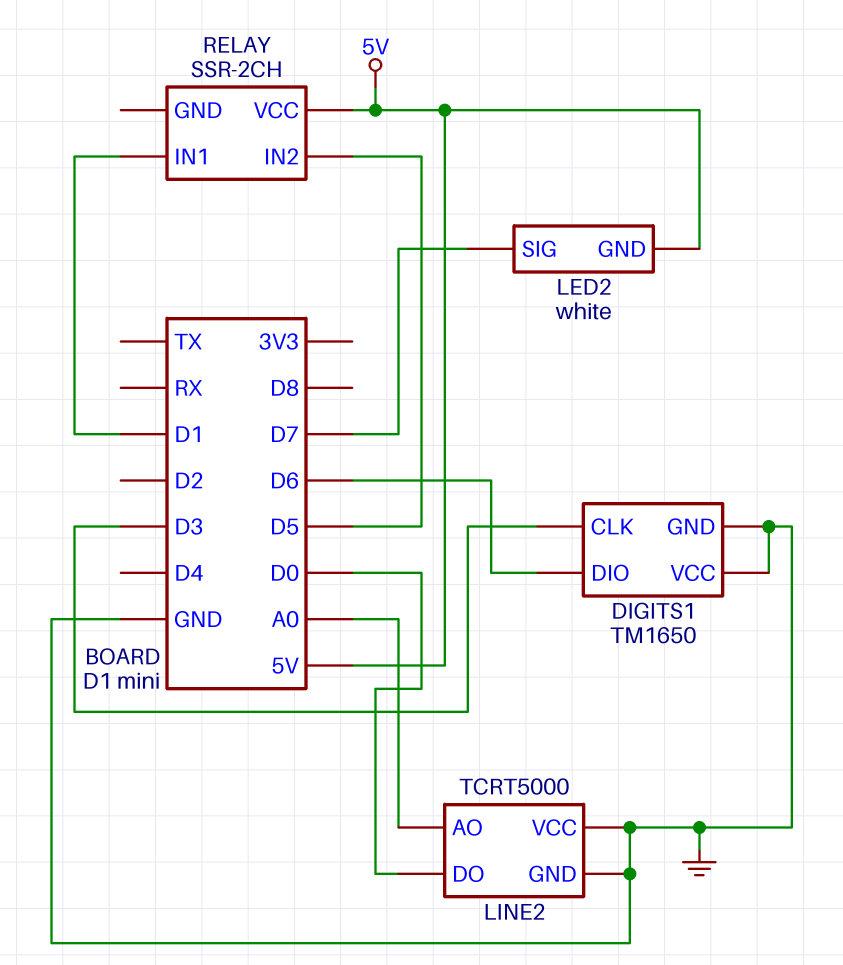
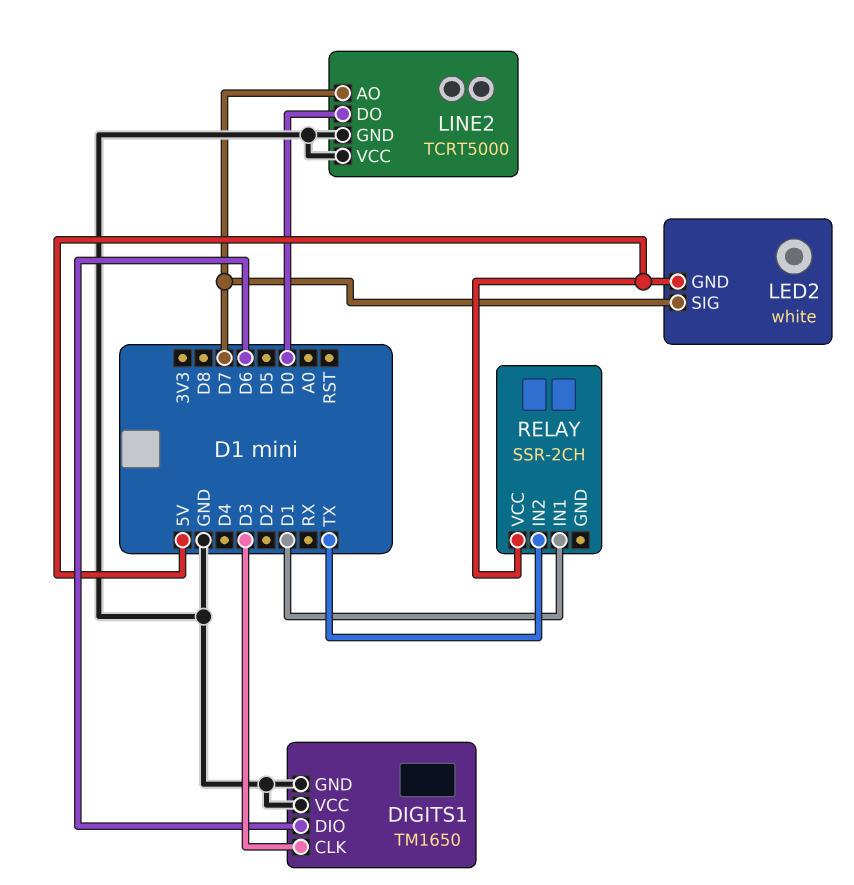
LINE2 pin AO: A0 -> D7
RELAY pin IN2: D5 -> TX

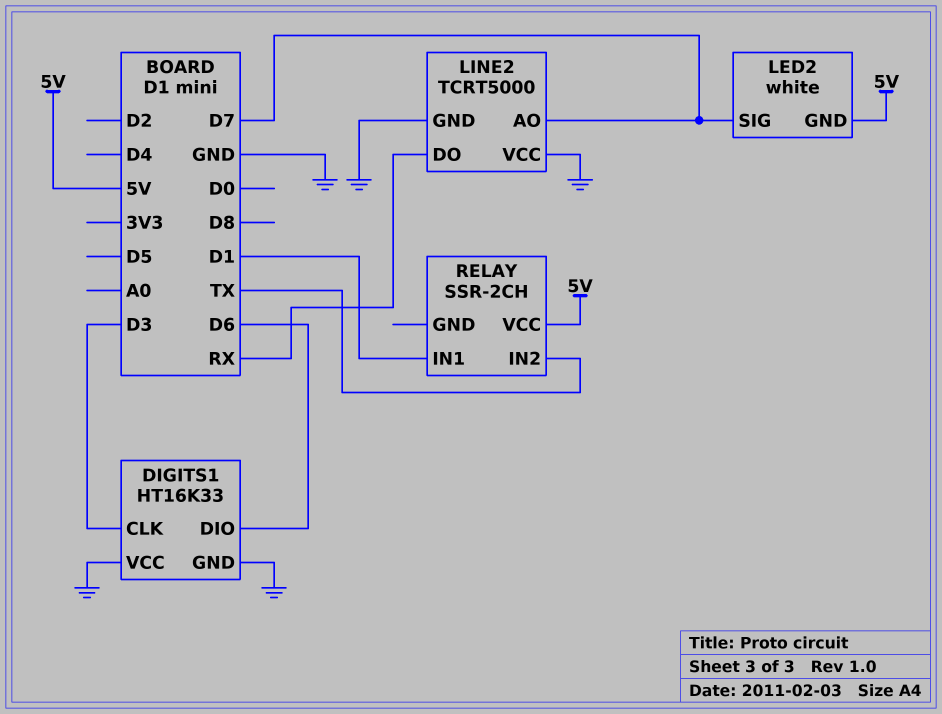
DIGITS1: TM1650 -> HT16K33
LINE2 pin DO: D0 -> RX

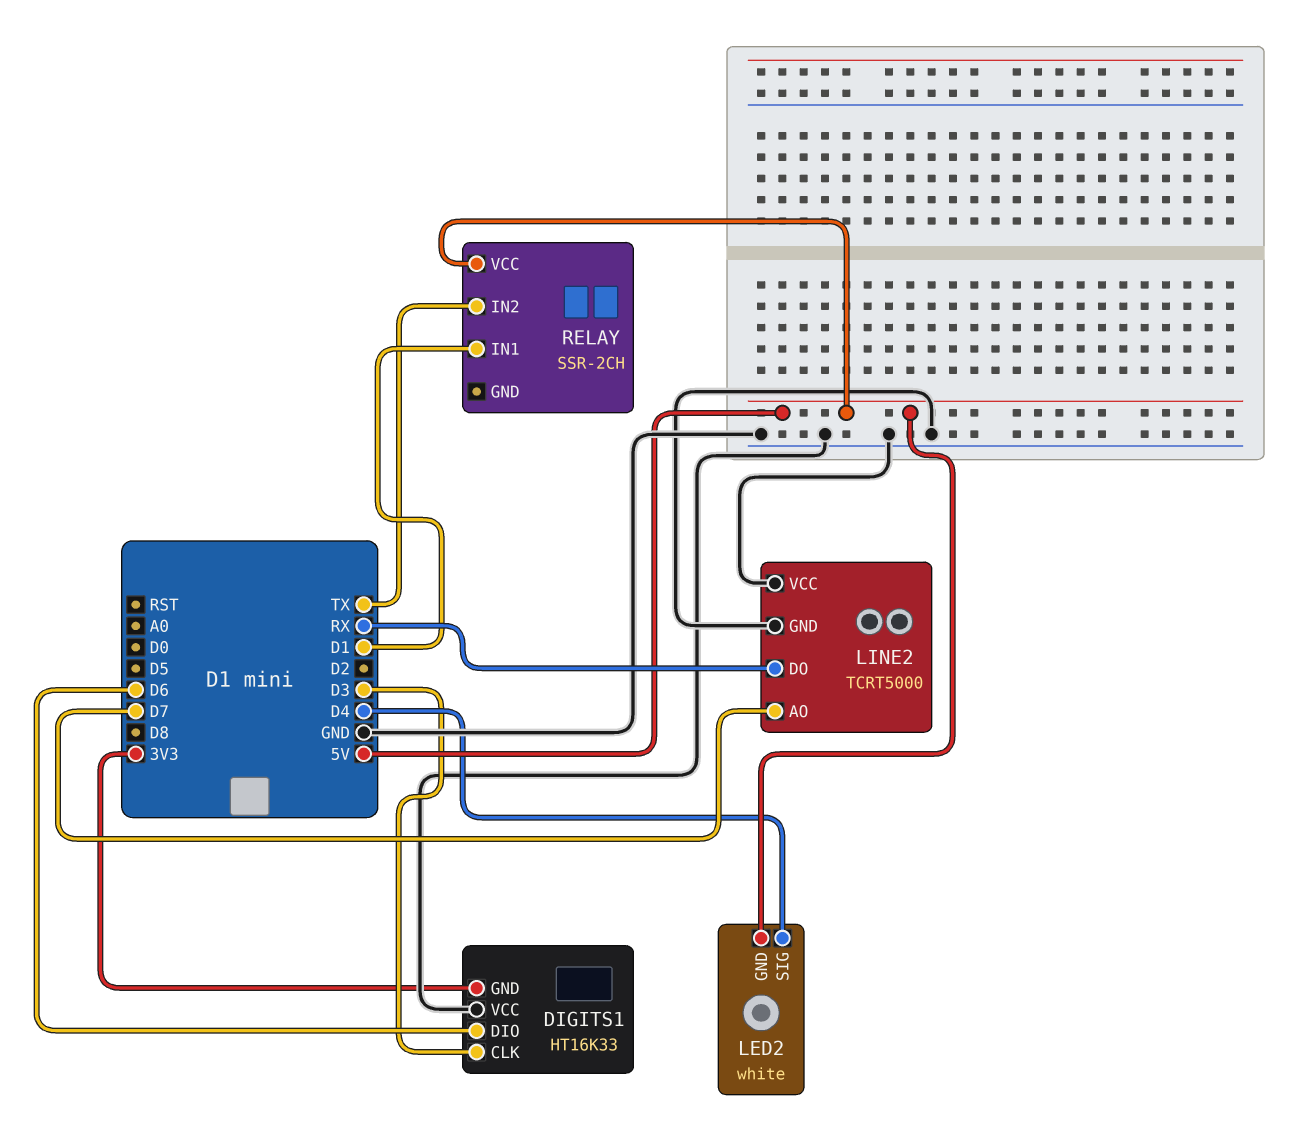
DIGITS1 pin GND: GND -> 3V3
LED2 pin SIG: D7 -> D4

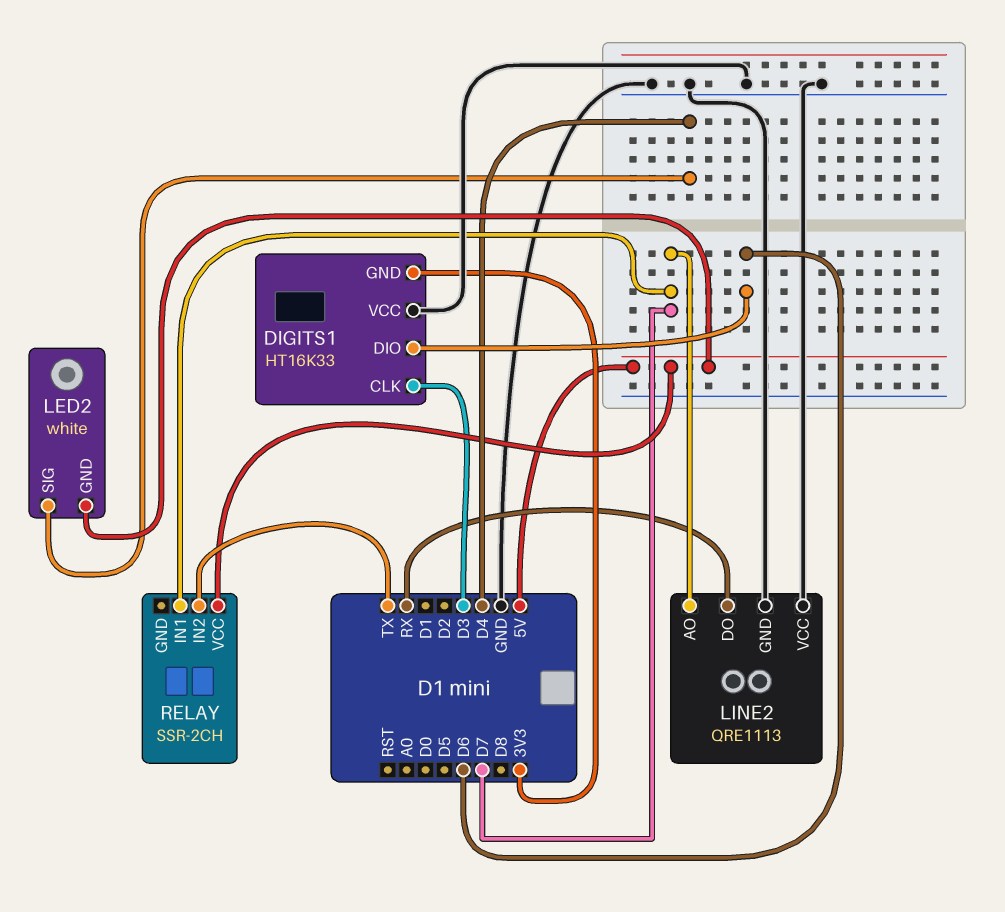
LINE2: TCRT5000 -> QRE1113
RELAY pin IN1: D1 -> D7

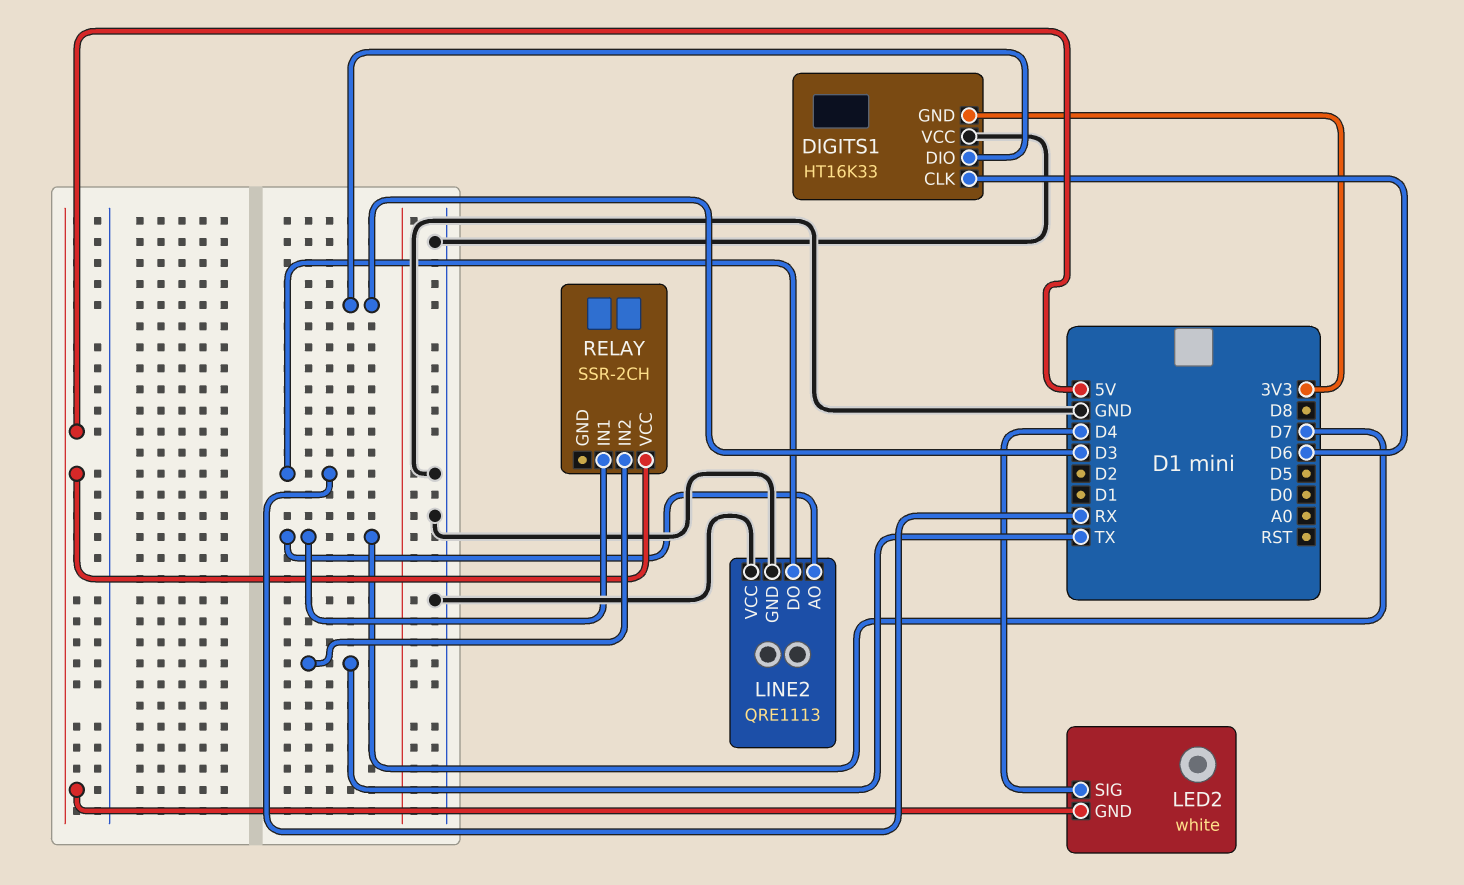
DIGITS1 pin CLK: D3 -> D6
DIGITS1 pin DIO: D6 -> D3

